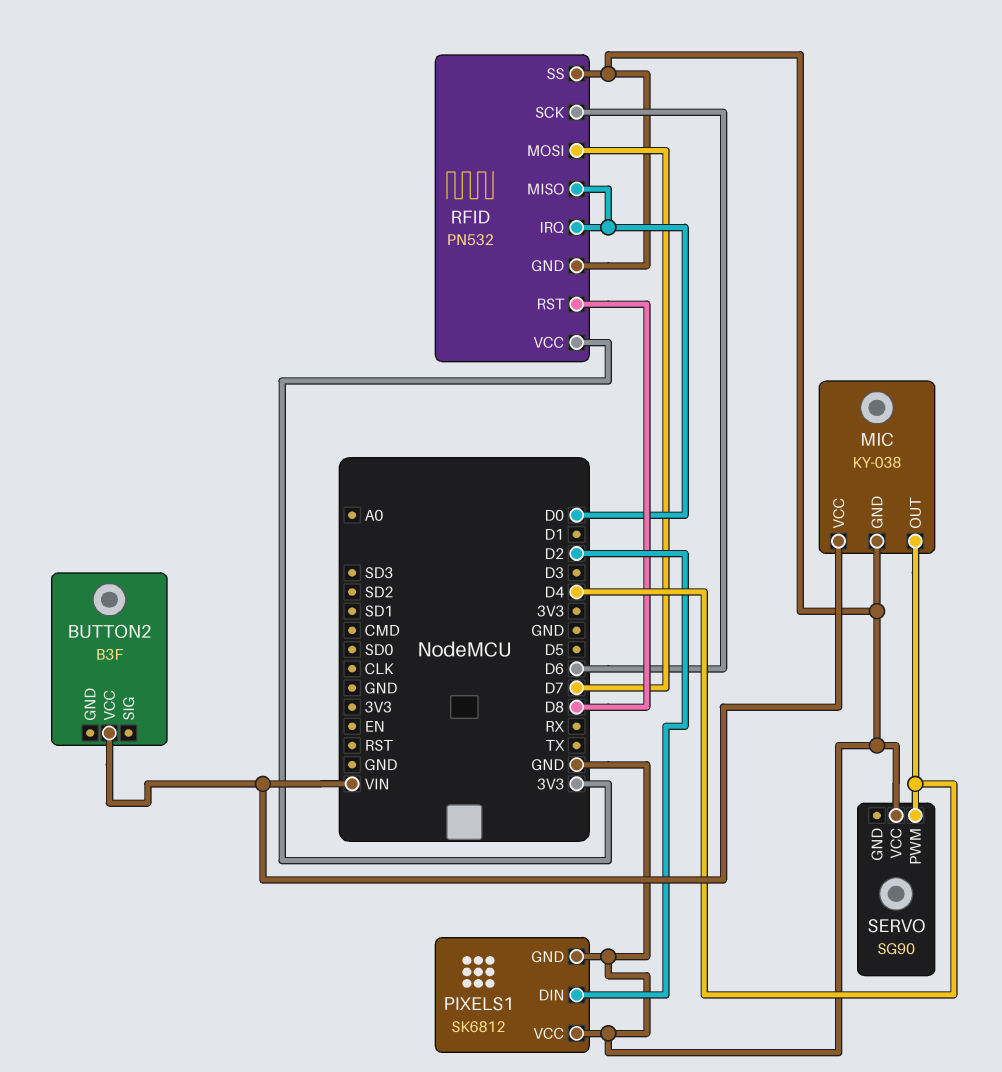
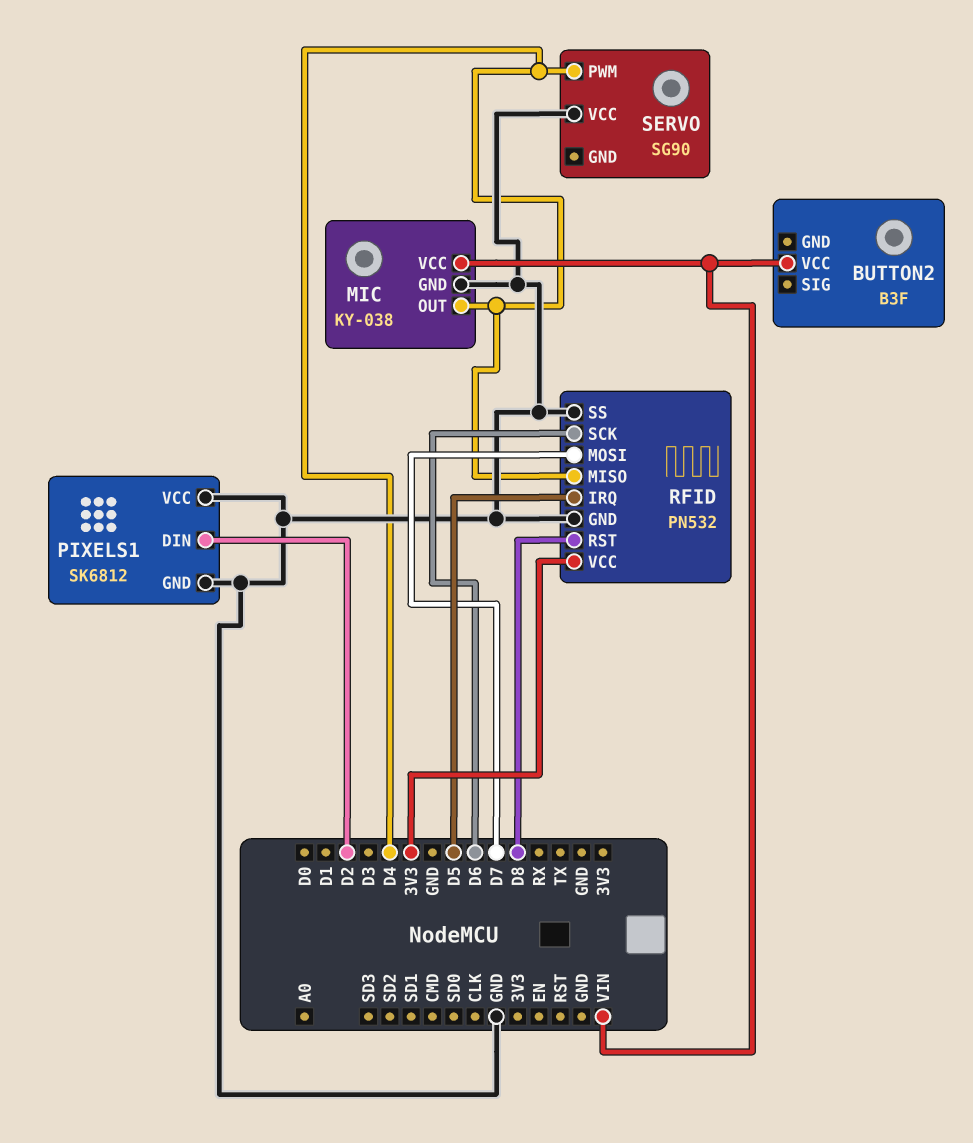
RFID pin IRQ: D0 -> D5
RFID pin MISO: D0 -> D4

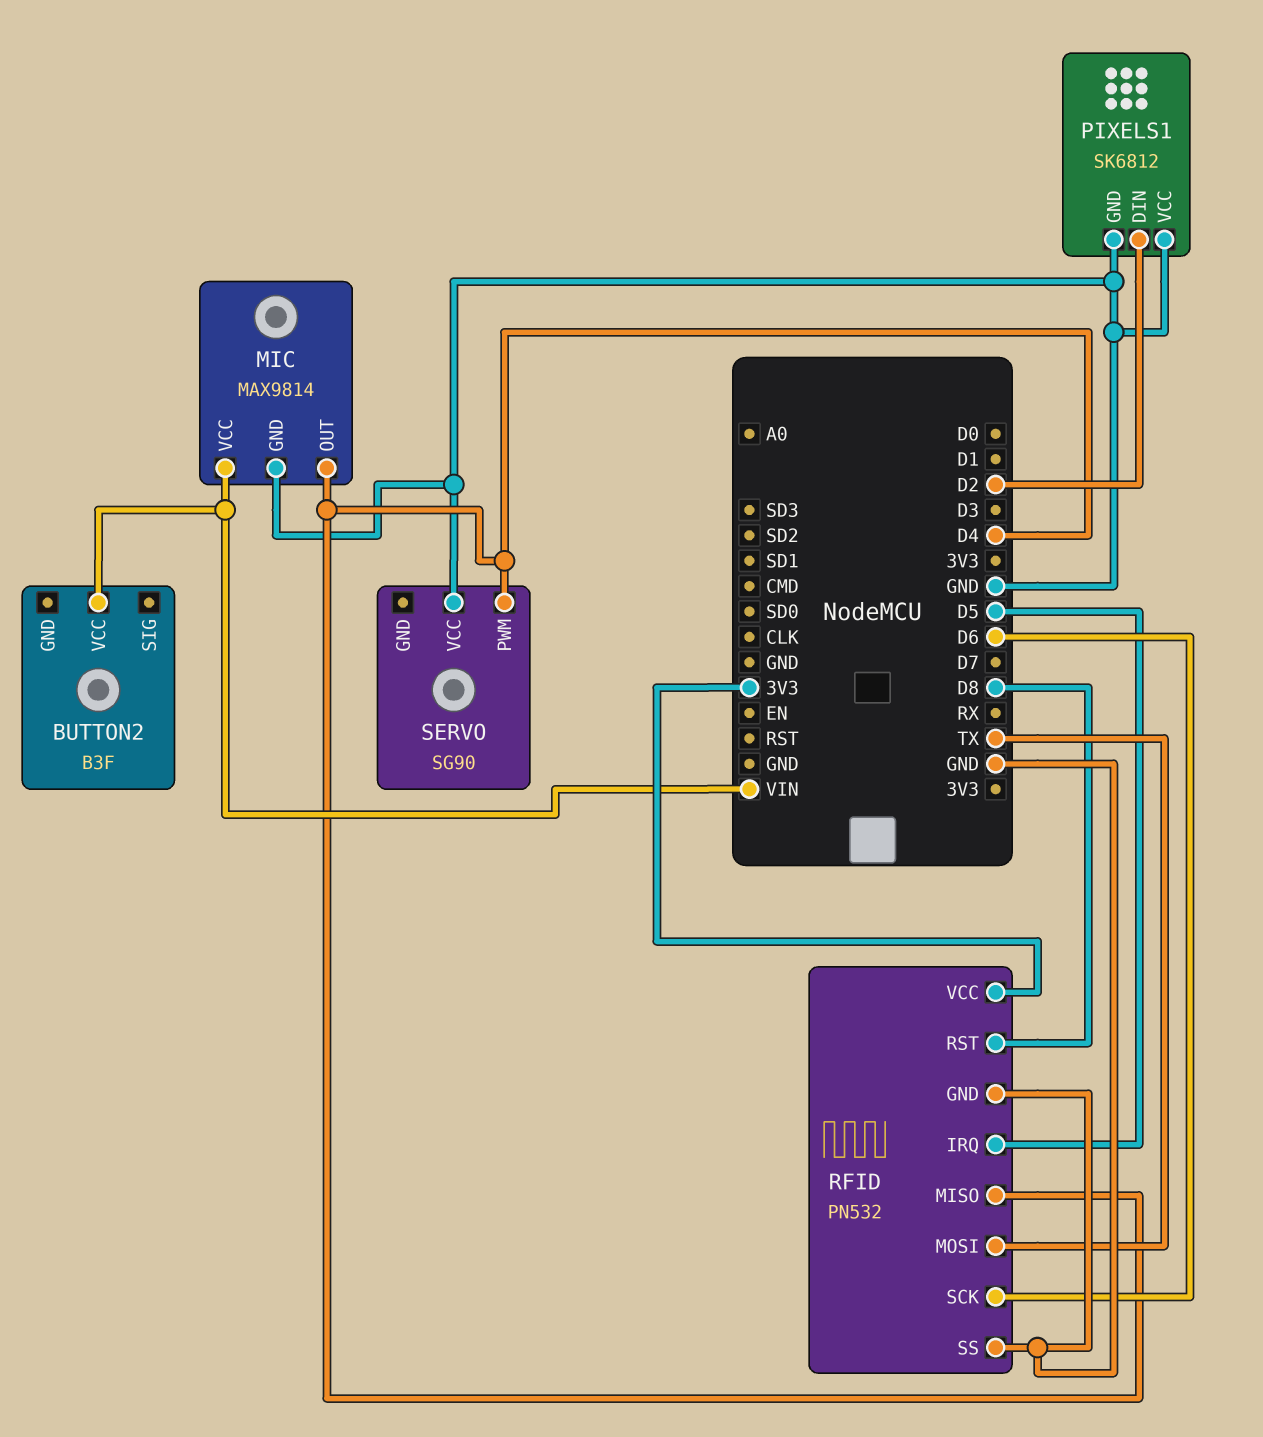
MIC: KY-038 -> MAX9814
RFID pin MOSI: D7 -> TX

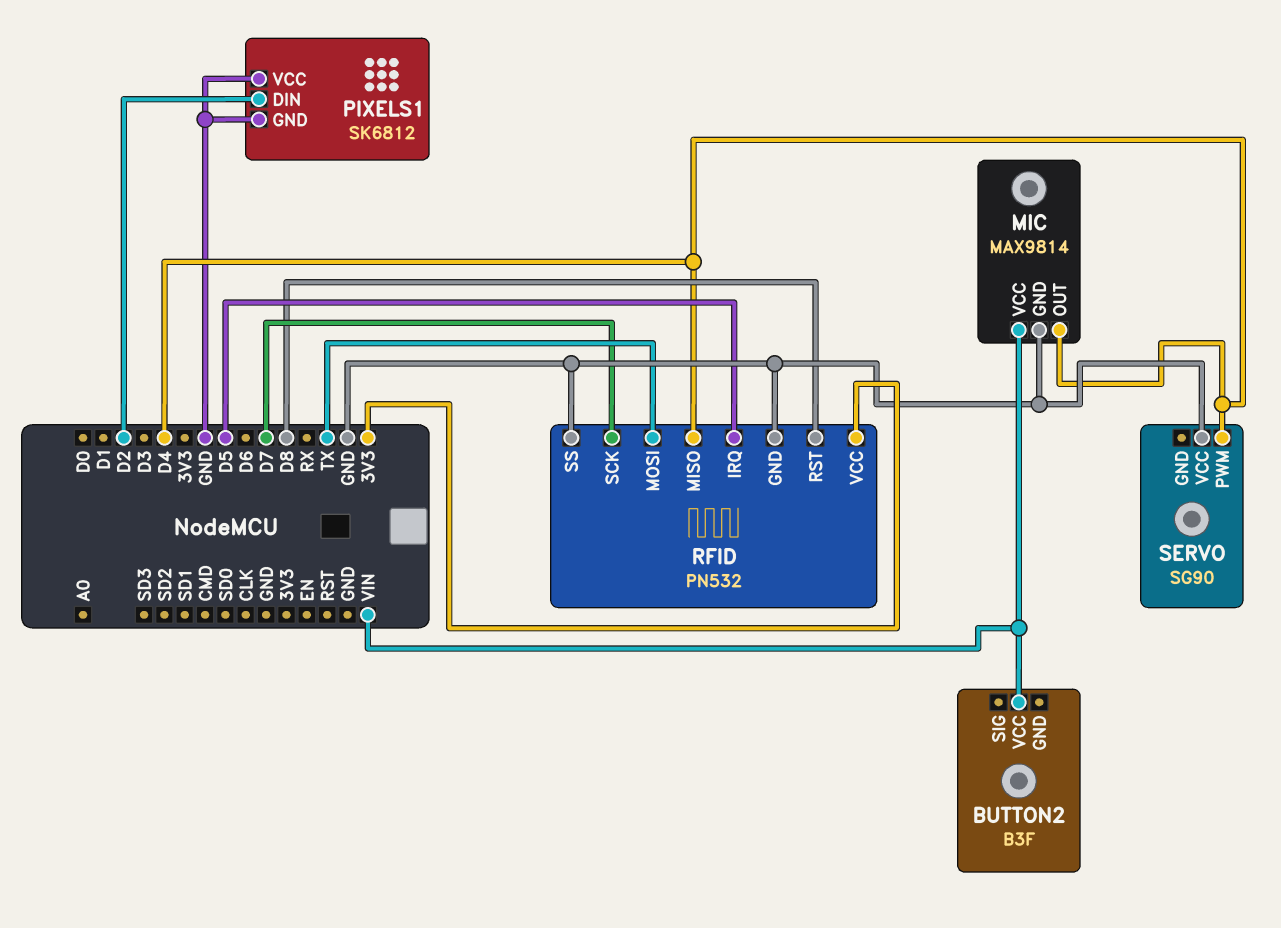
RFID pin SCK: D6 -> D7

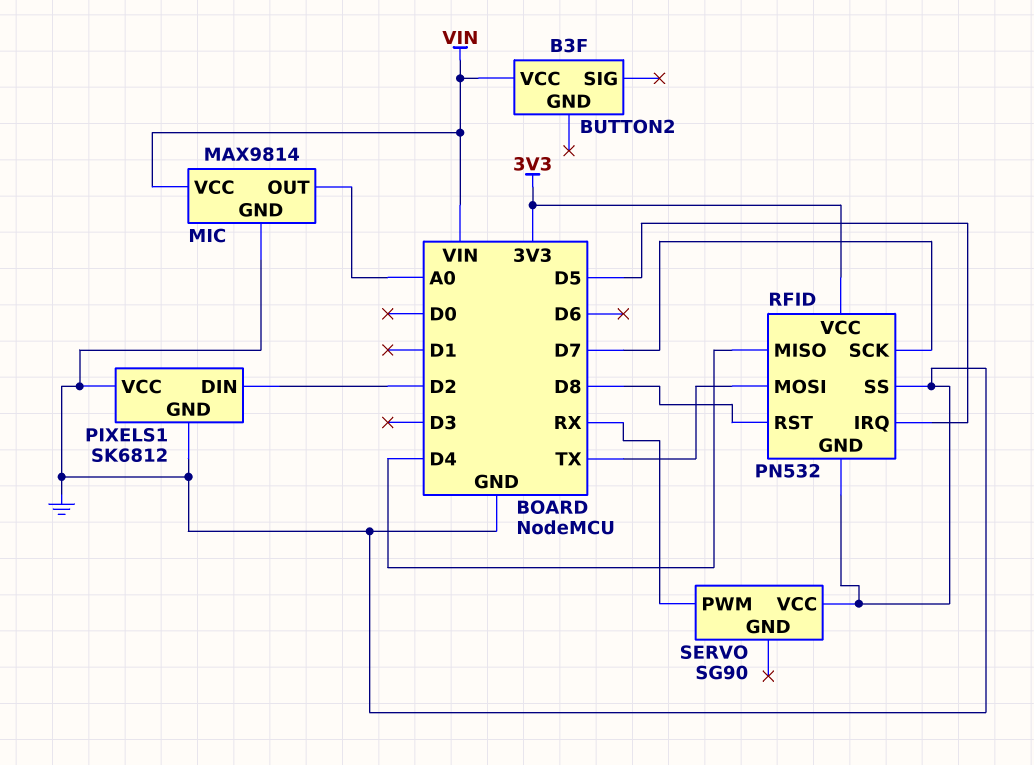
MIC pin OUT: D4 -> A0
SERVO pin PWM: D4 -> RX

